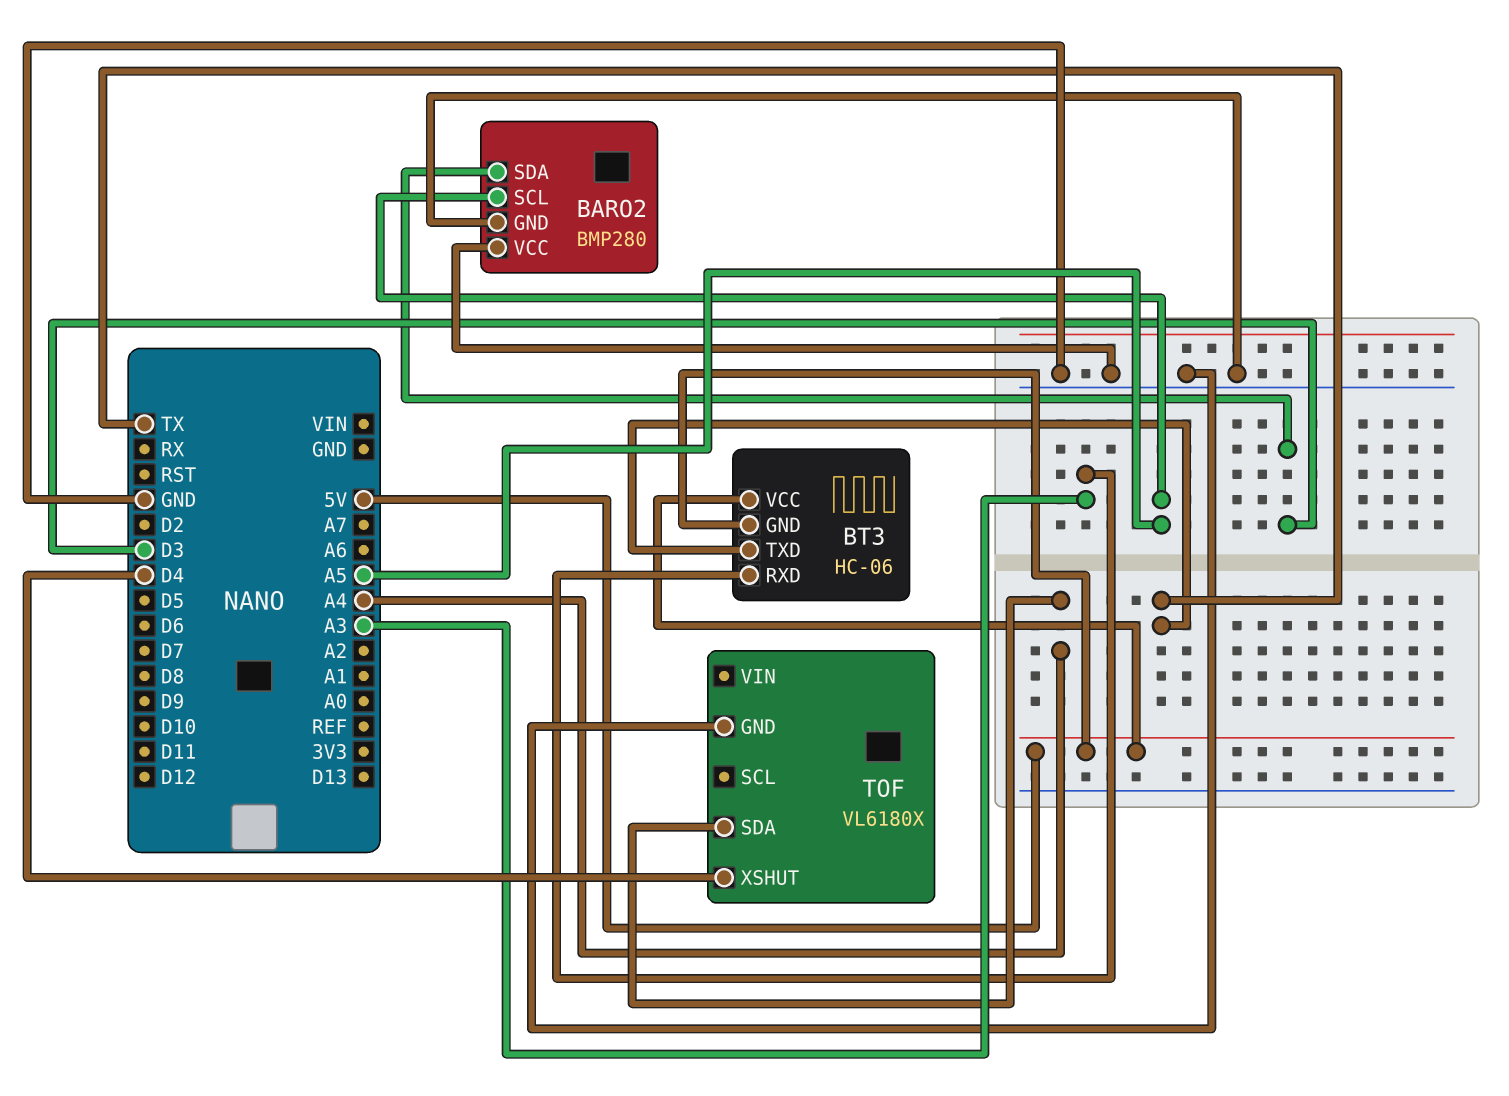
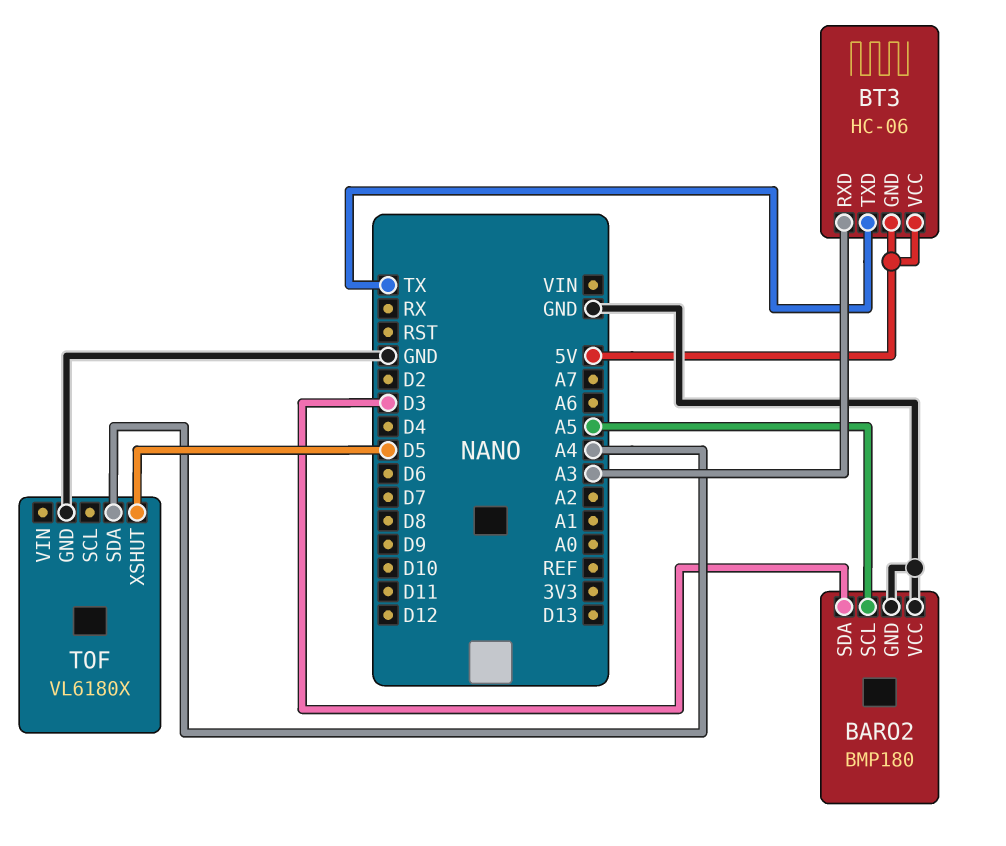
BARO2: BMP280 -> BMP180
TOF pin XSHUT: D4 -> D5

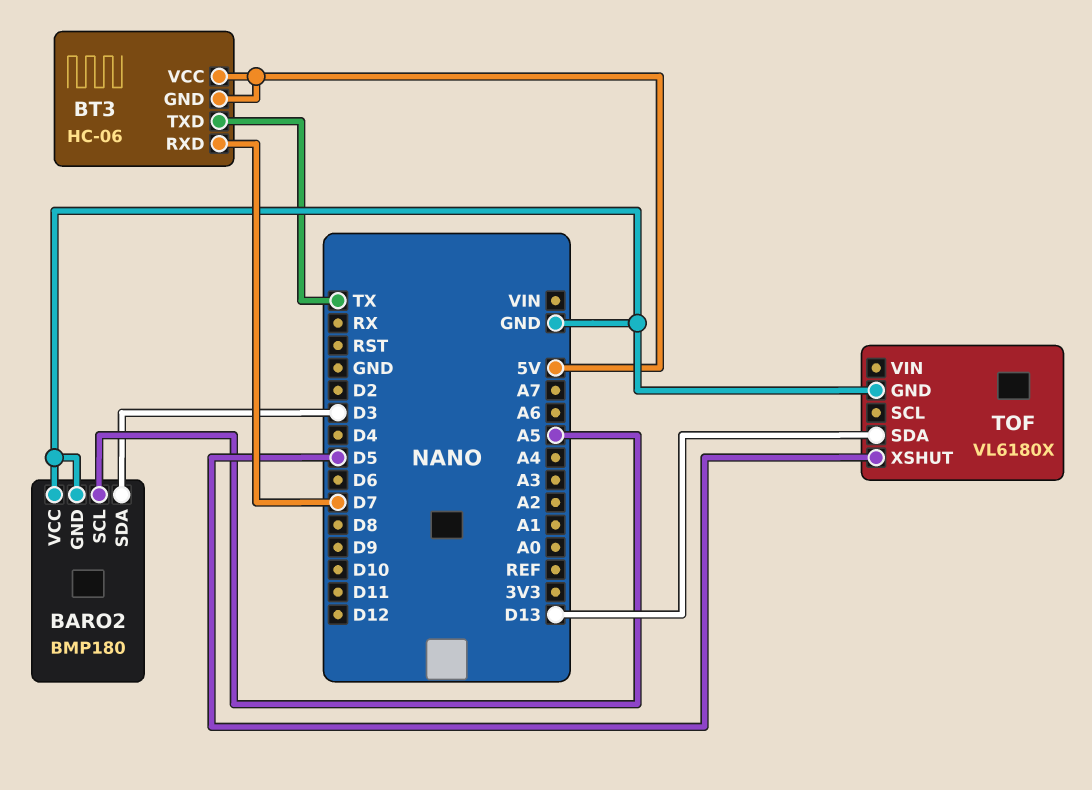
BT3 pin RXD: A3 -> D7
TOF pin SDA: A4 -> D13

